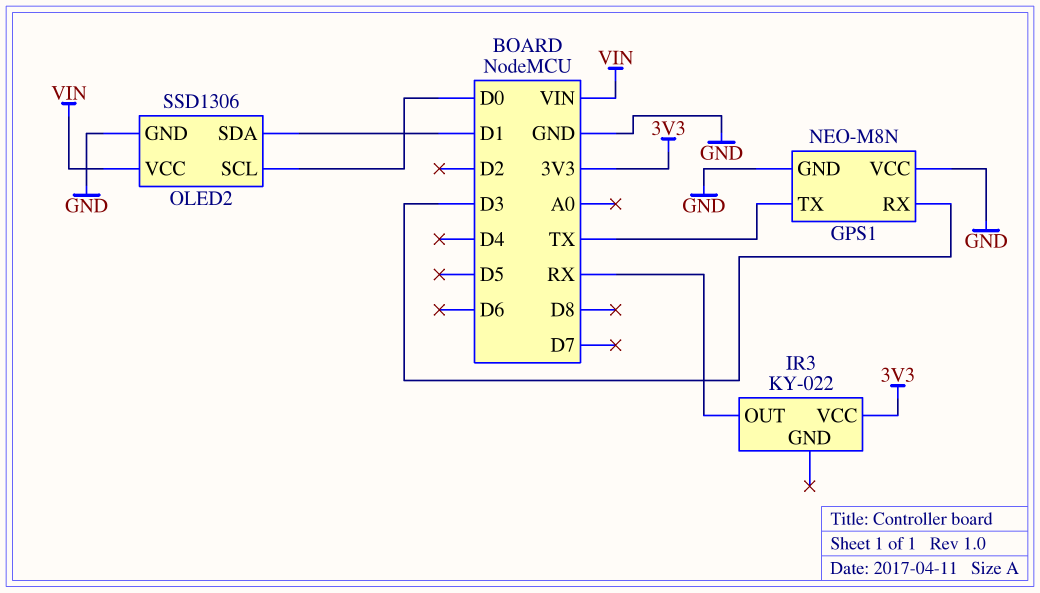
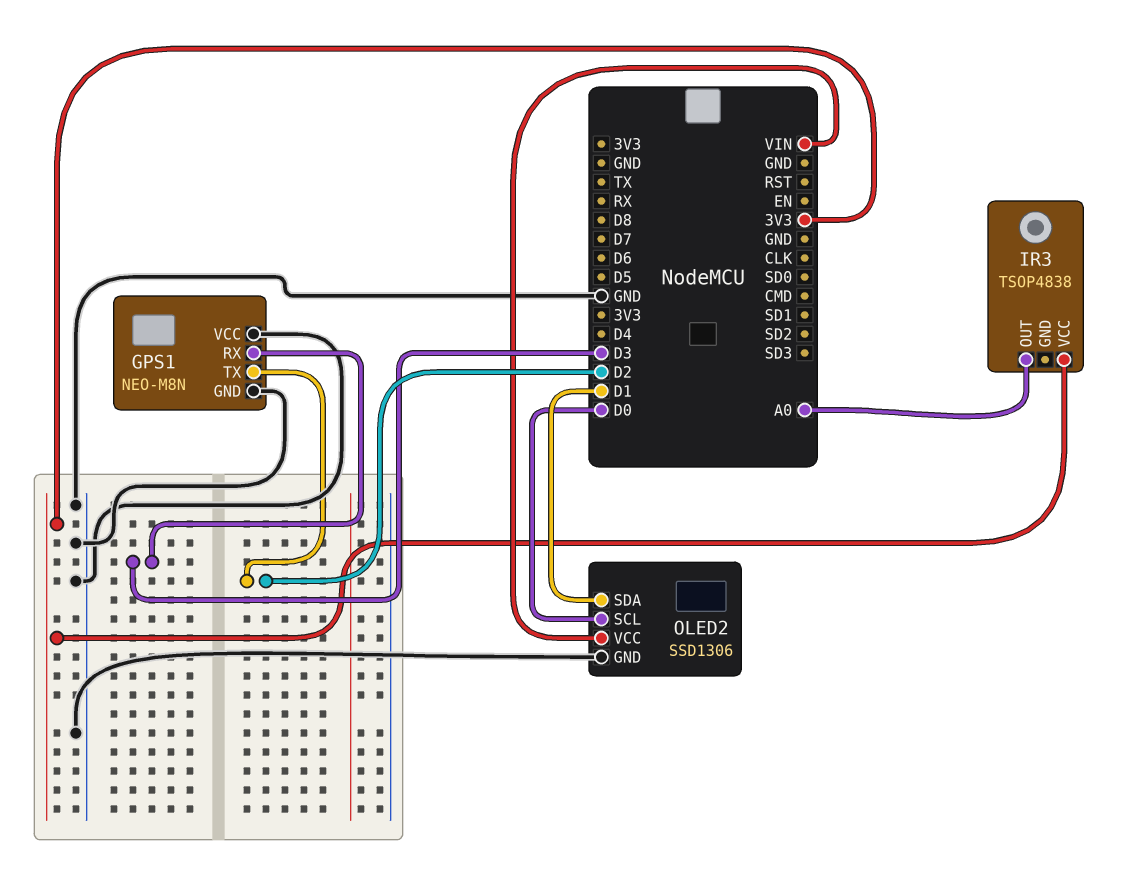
GPS1 pin TX: TX -> D2
IR3: KY-022 -> TSOP4838
IR3 pin OUT: RX -> A0

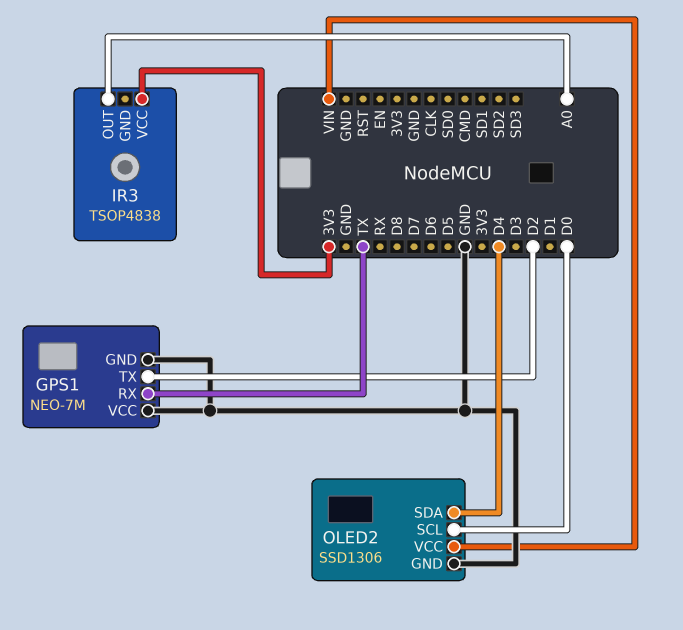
GPS1: NEO-M8N -> NEO-7M
GPS1 pin RX: D3 -> TX
OLED2 pin SDA: D1 -> D4

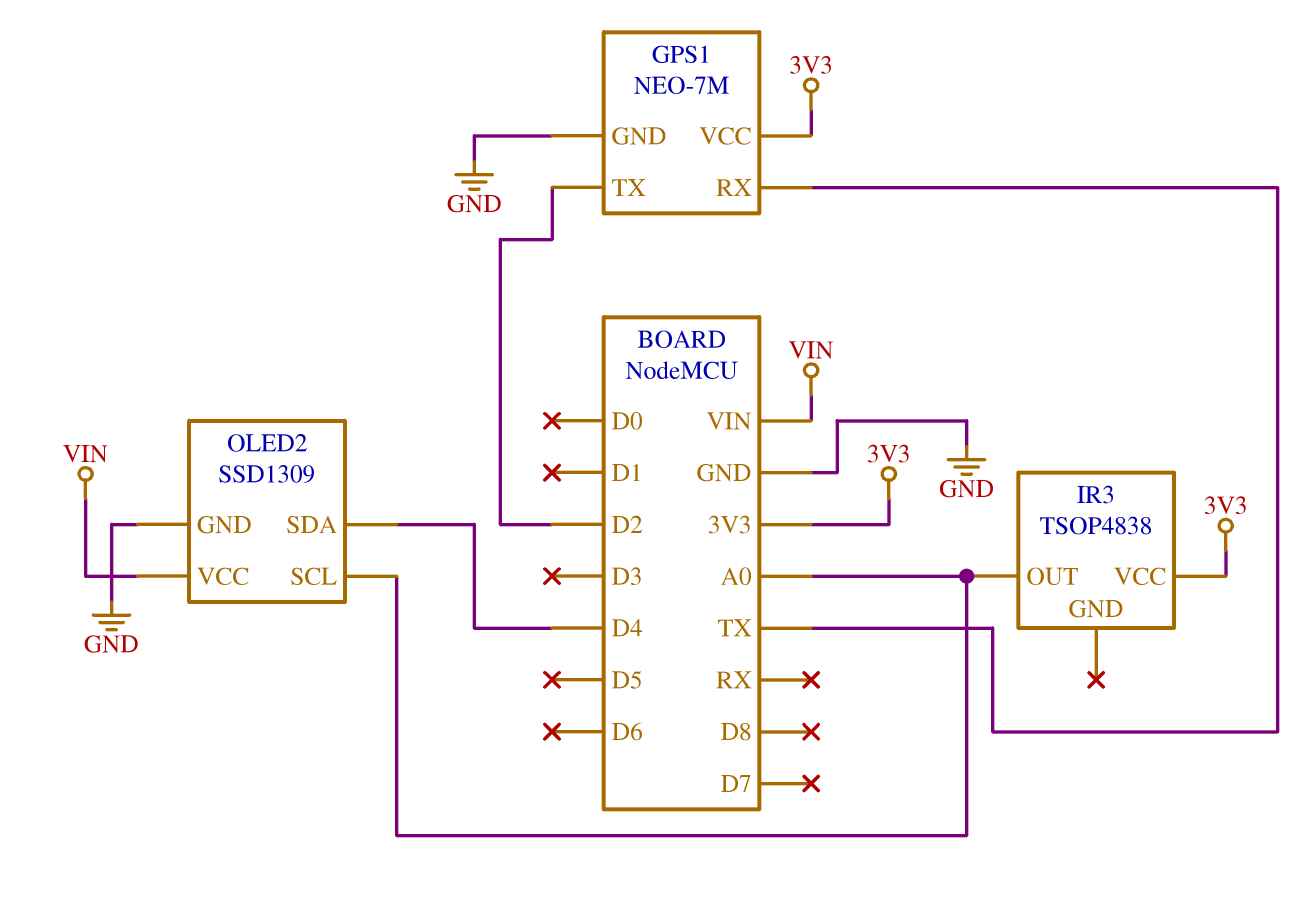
GPS1 pin VCC: GND -> 3V3
OLED2: SSD1306 -> SSD1309
OLED2 pin SCL: D0 -> A0

